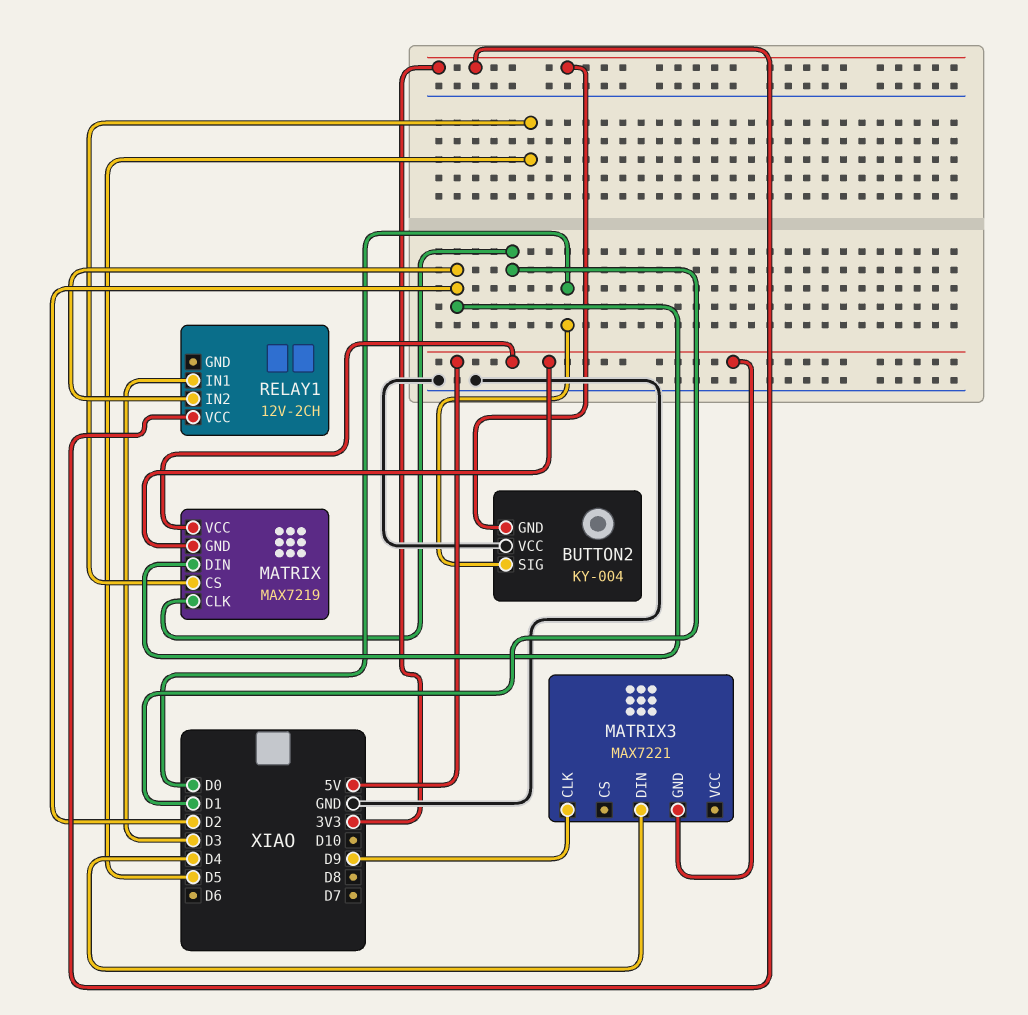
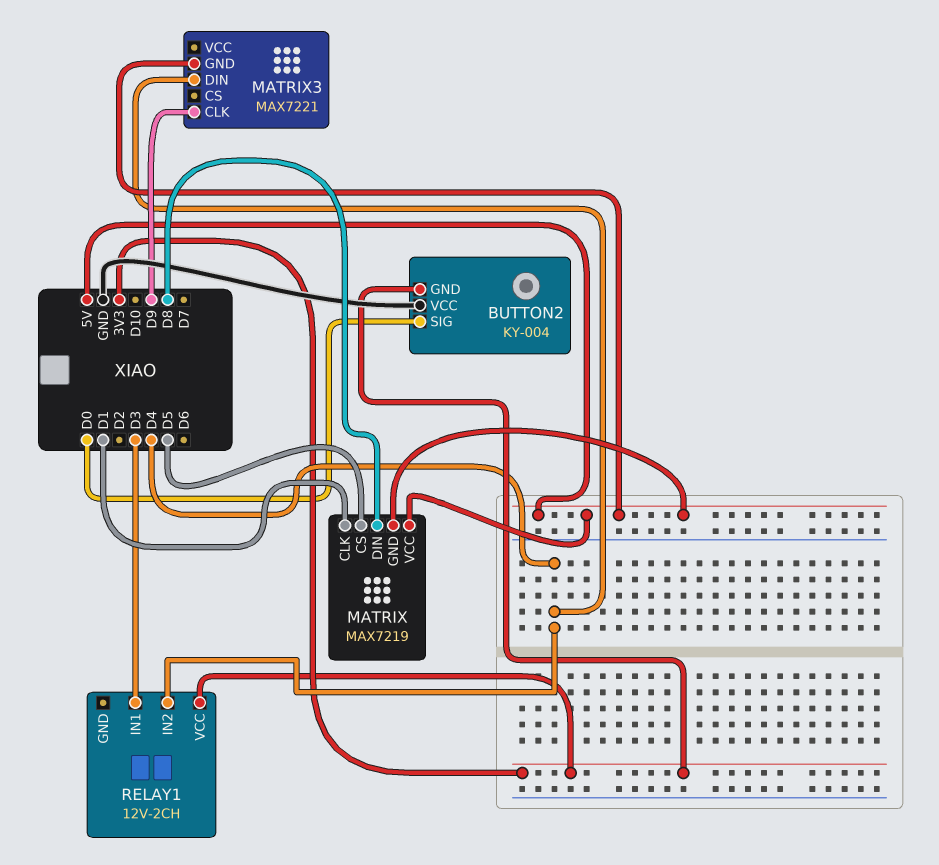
MATRIX pin DIN: D2 -> D8
RELAY1 pin IN2: D2 -> D4

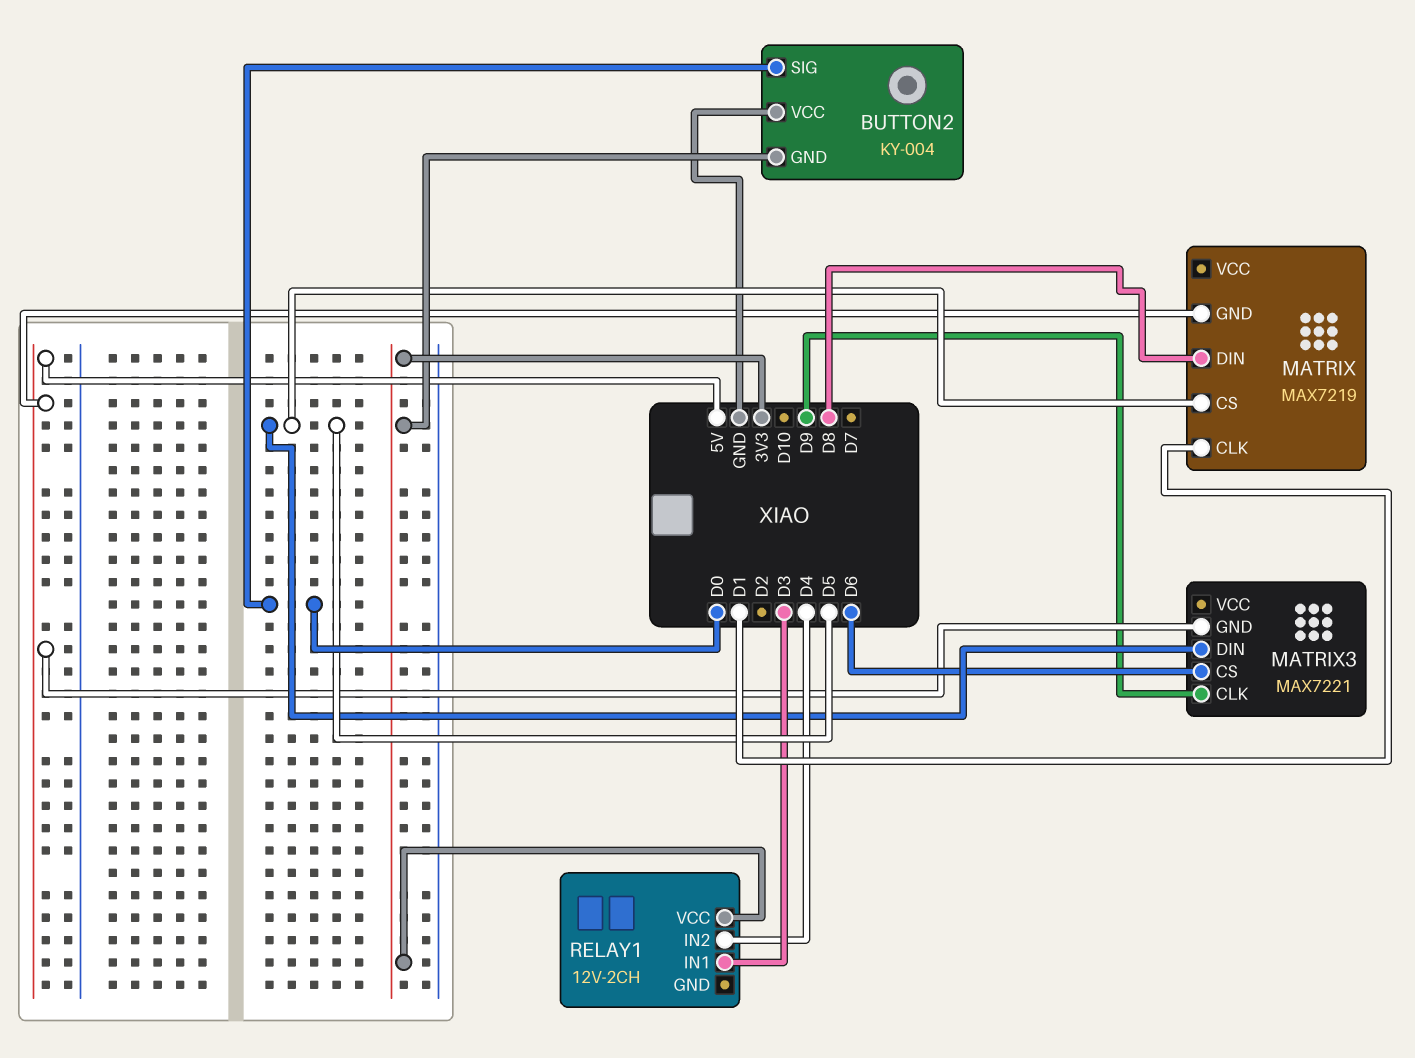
MATRIX pin VCC: 5V -> none
MATRIX3 pin CS: none -> D6
MATRIX3 pin DIN: D4 -> D5

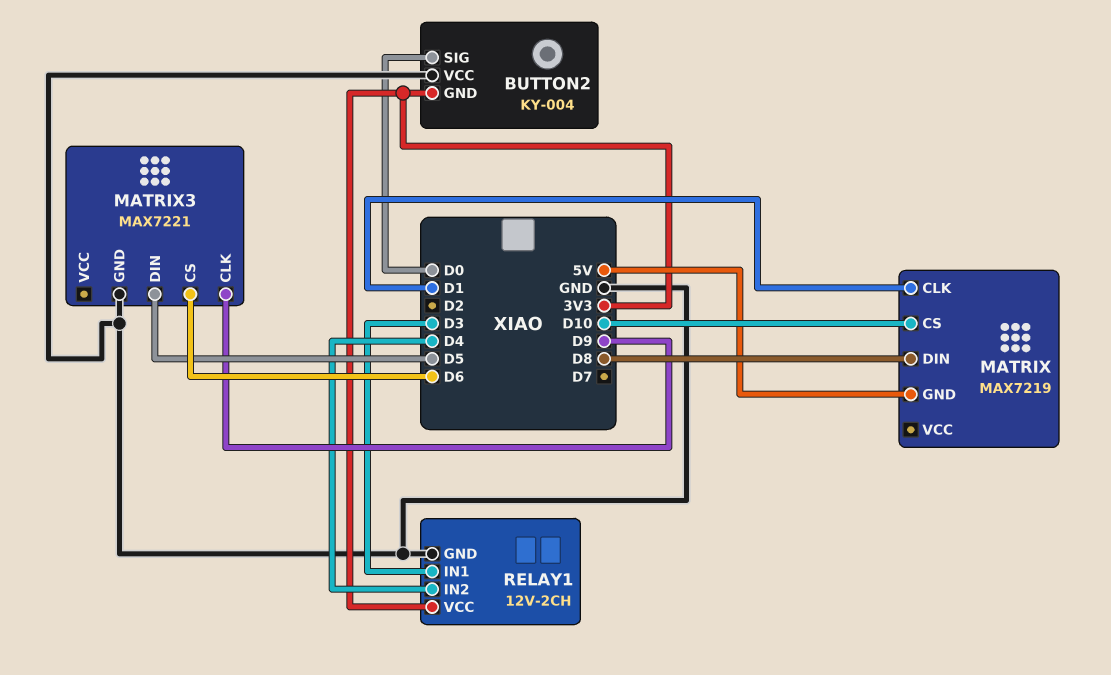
MATRIX pin CS: D5 -> D10
MATRIX3 pin GND: 5V -> GND
RELAY1 pin GND: none -> GND

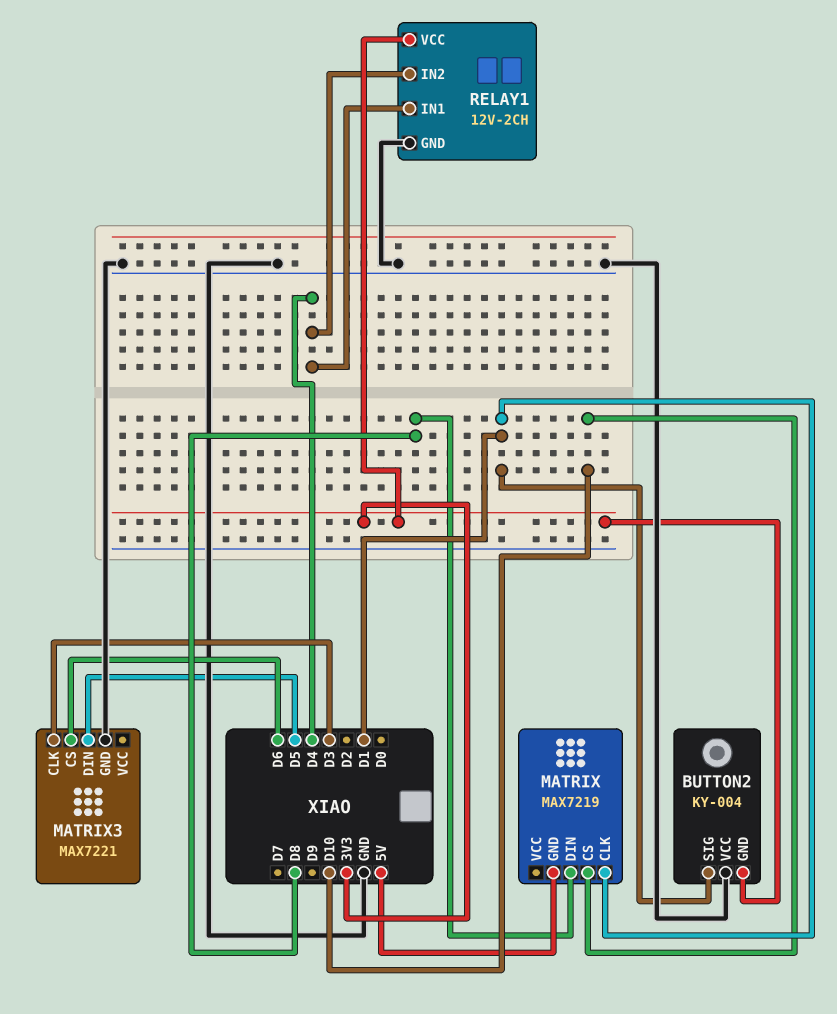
BUTTON2 pin SIG: D0 -> D1
MATRIX3 pin CLK: D9 -> D3
RELAY1 pin IN1: D3 -> D4

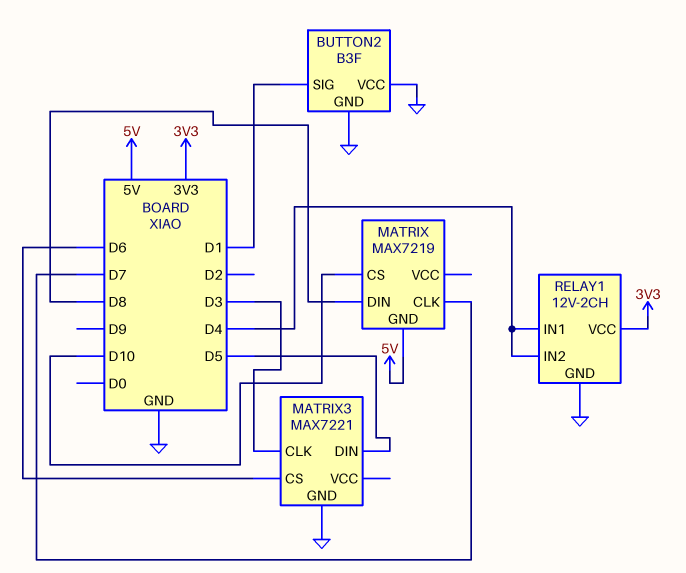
BUTTON2: KY-004 -> B3F
BUTTON2 pin GND: 3V3 -> GND
MATRIX pin CLK: D1 -> D7

